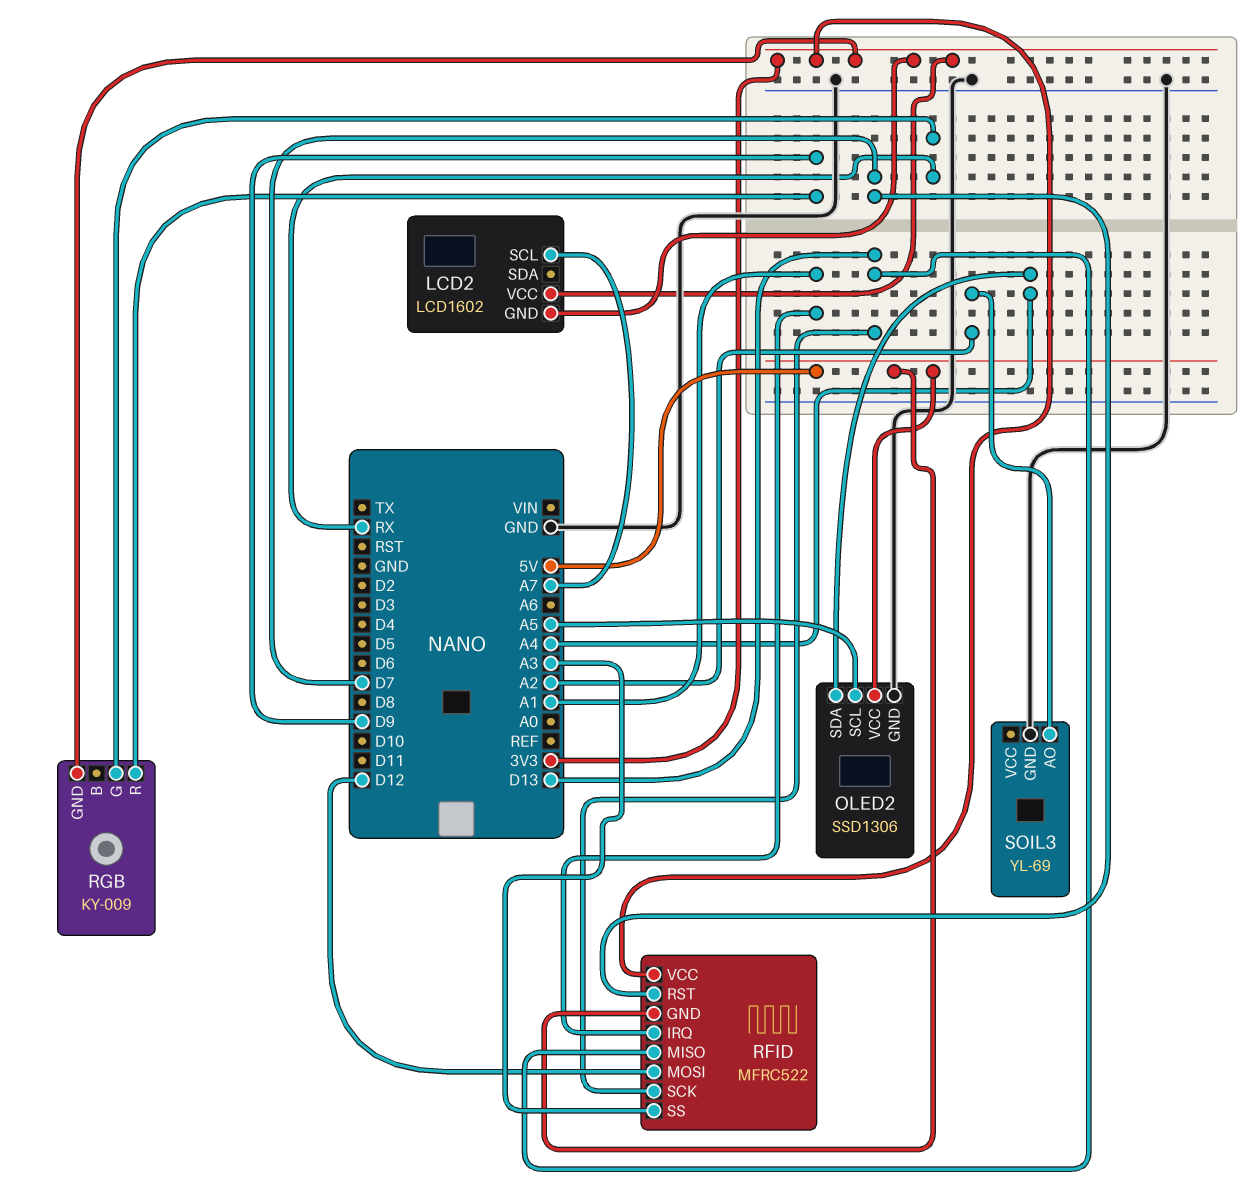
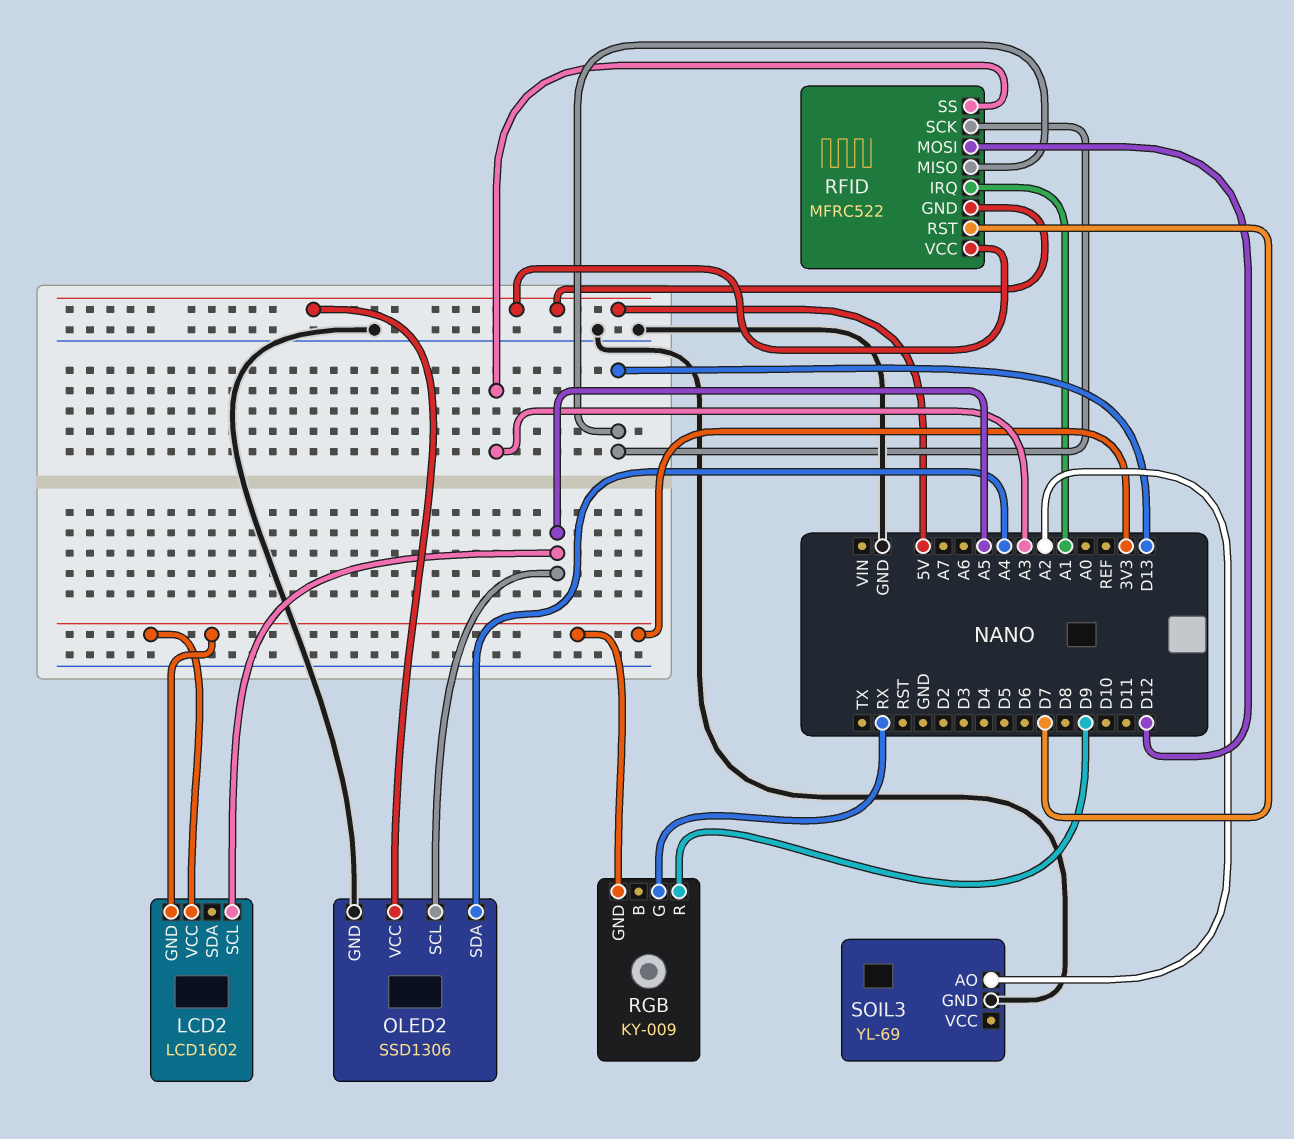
LCD2 pin SCL: A7 -> A5
RFID pin VCC: 3V3 -> 5V

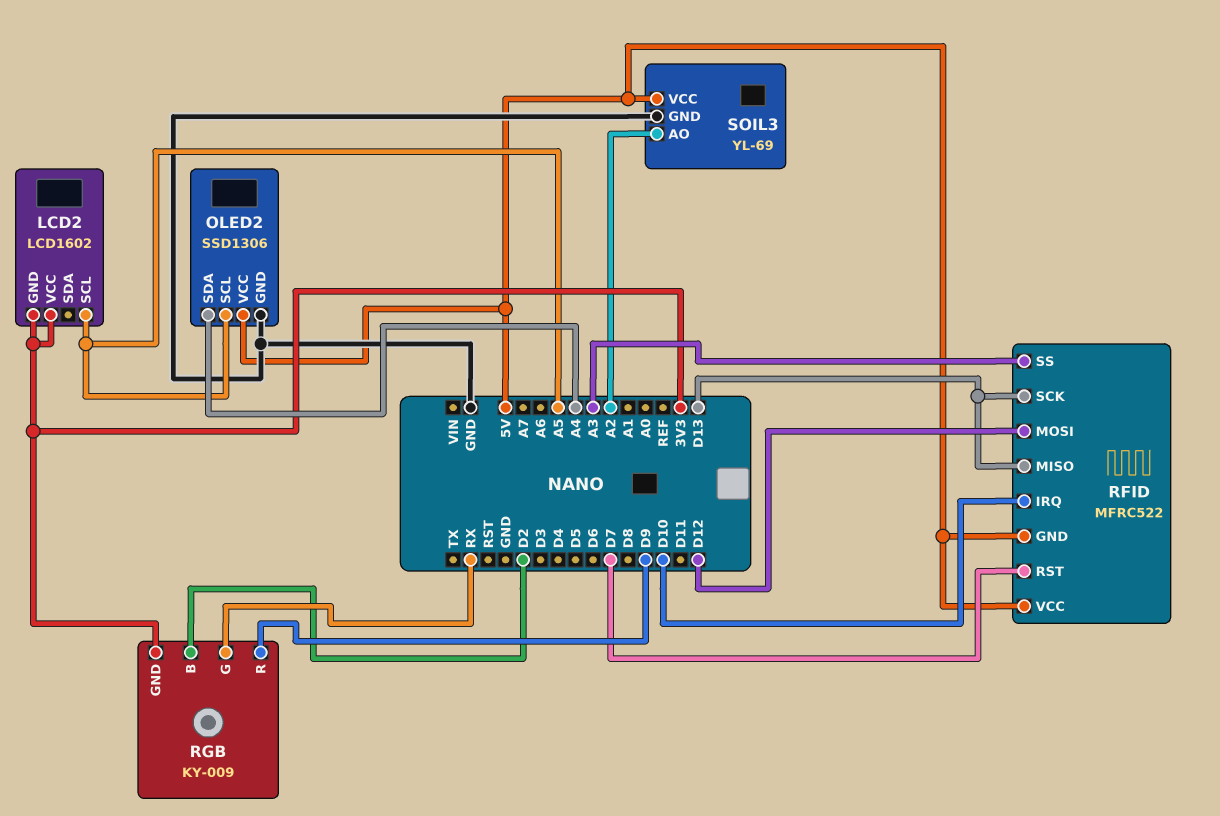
RFID pin IRQ: A1 -> D10
RGB pin B: none -> D2
SOIL3 pin VCC: none -> 5V

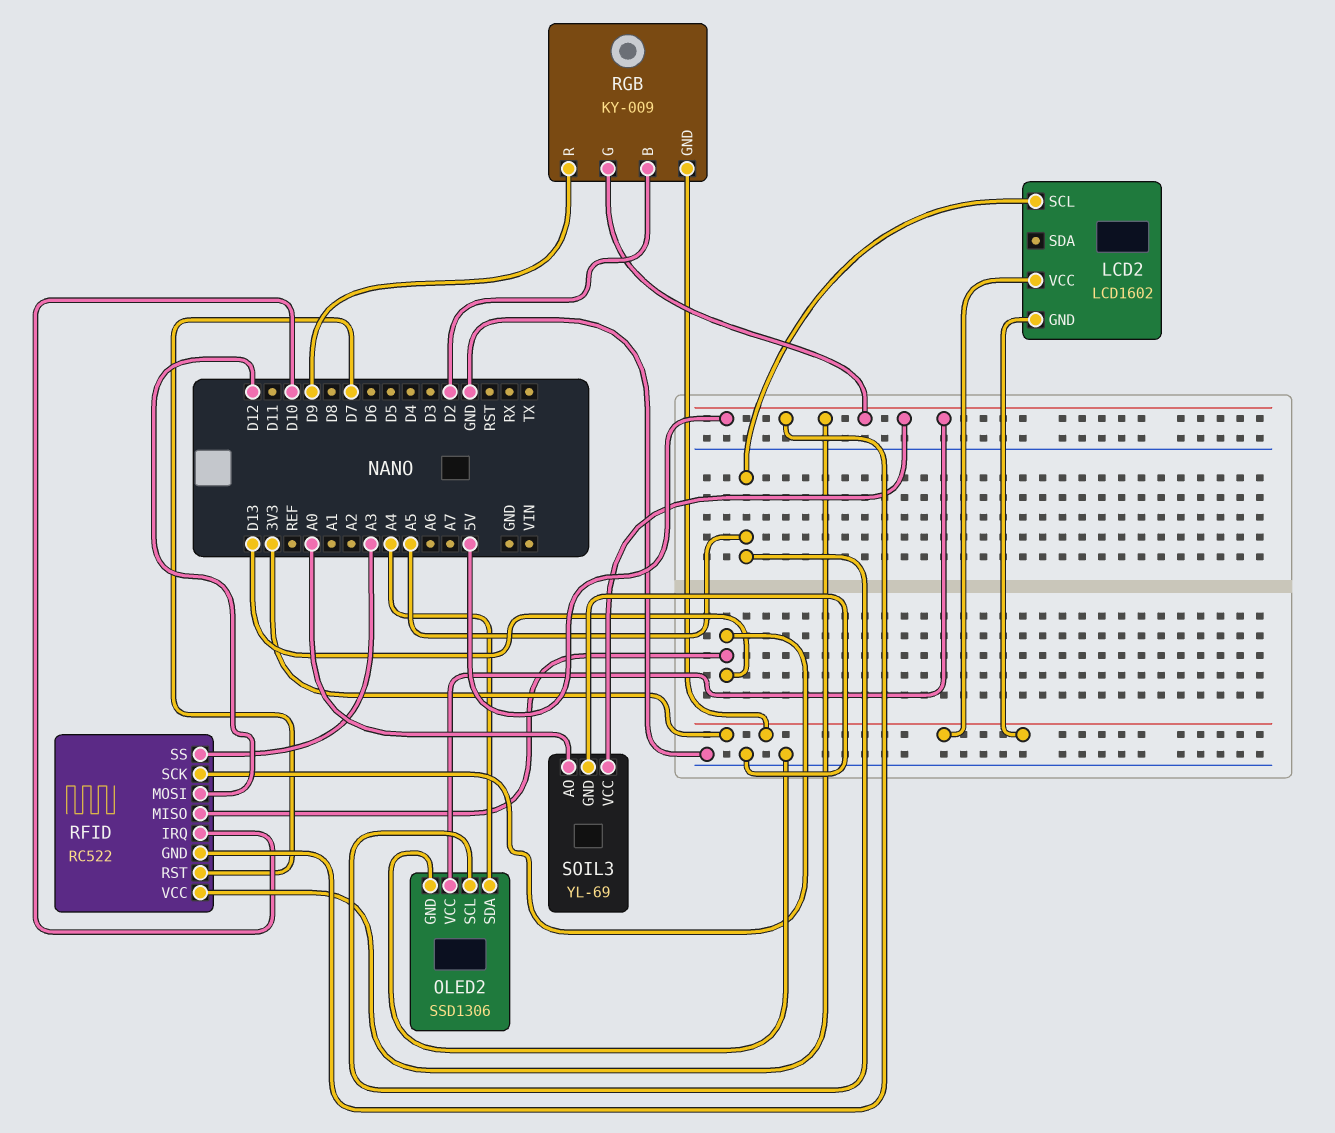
RFID: MFRC522 -> RC522
RGB pin G: RX -> 5V
SOIL3 pin AO: A2 -> A0

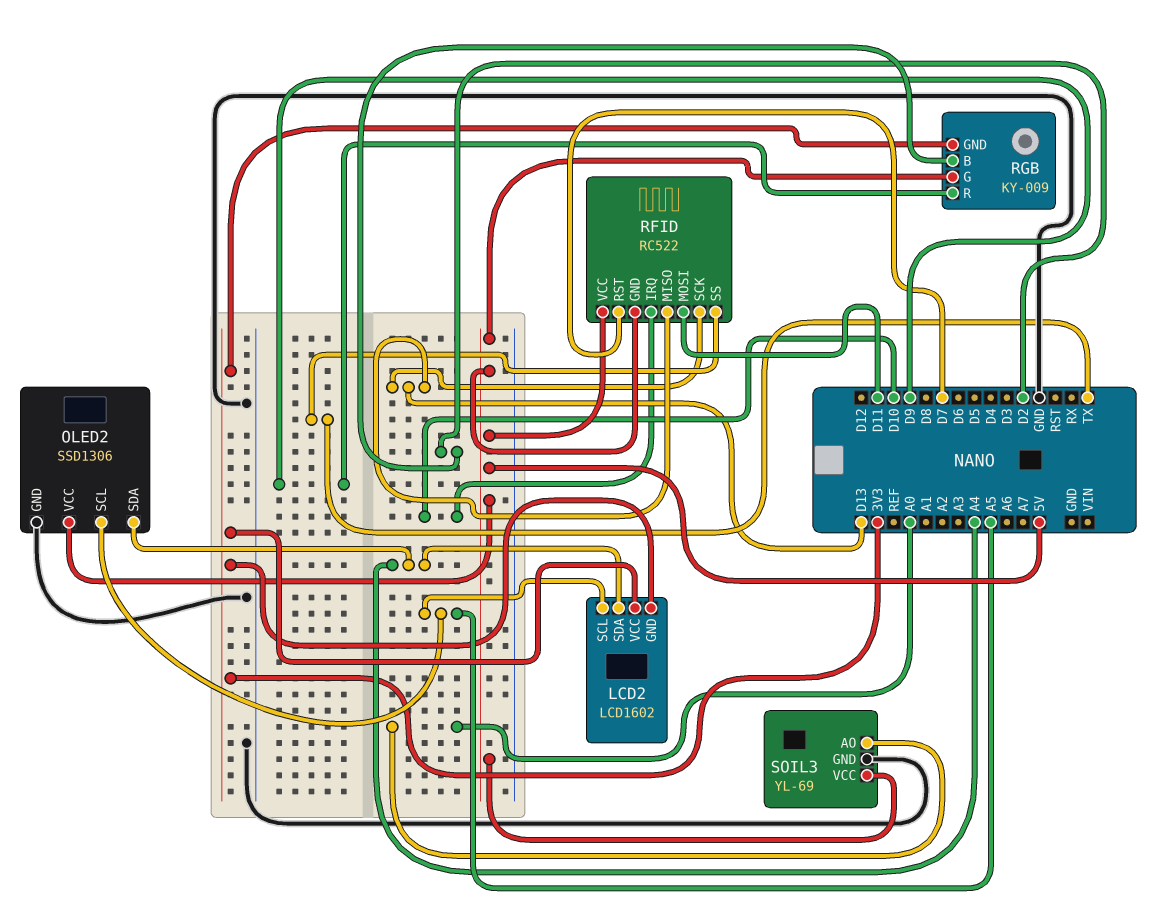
LCD2 pin SDA: none -> A4
RFID pin MOSI: D12 -> D11
RFID pin SS: A3 -> TX

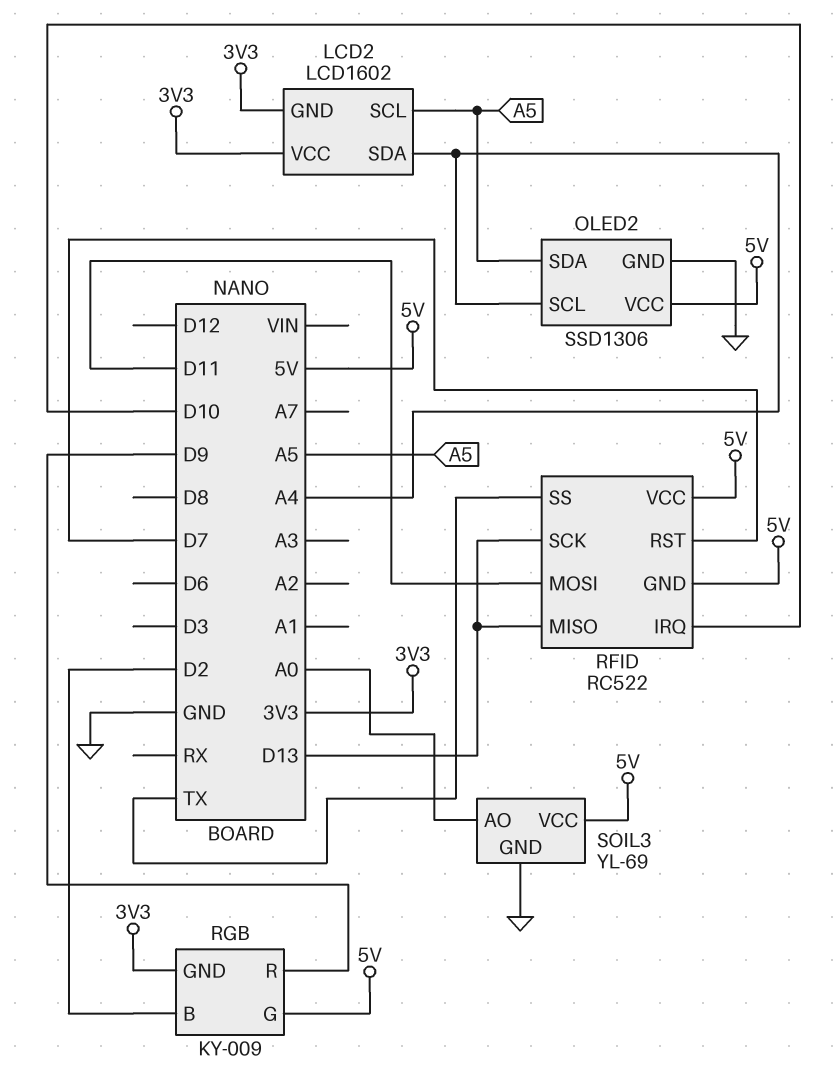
OLED2 pin SCL: A5 -> A4
OLED2 pin SDA: A4 -> A5

